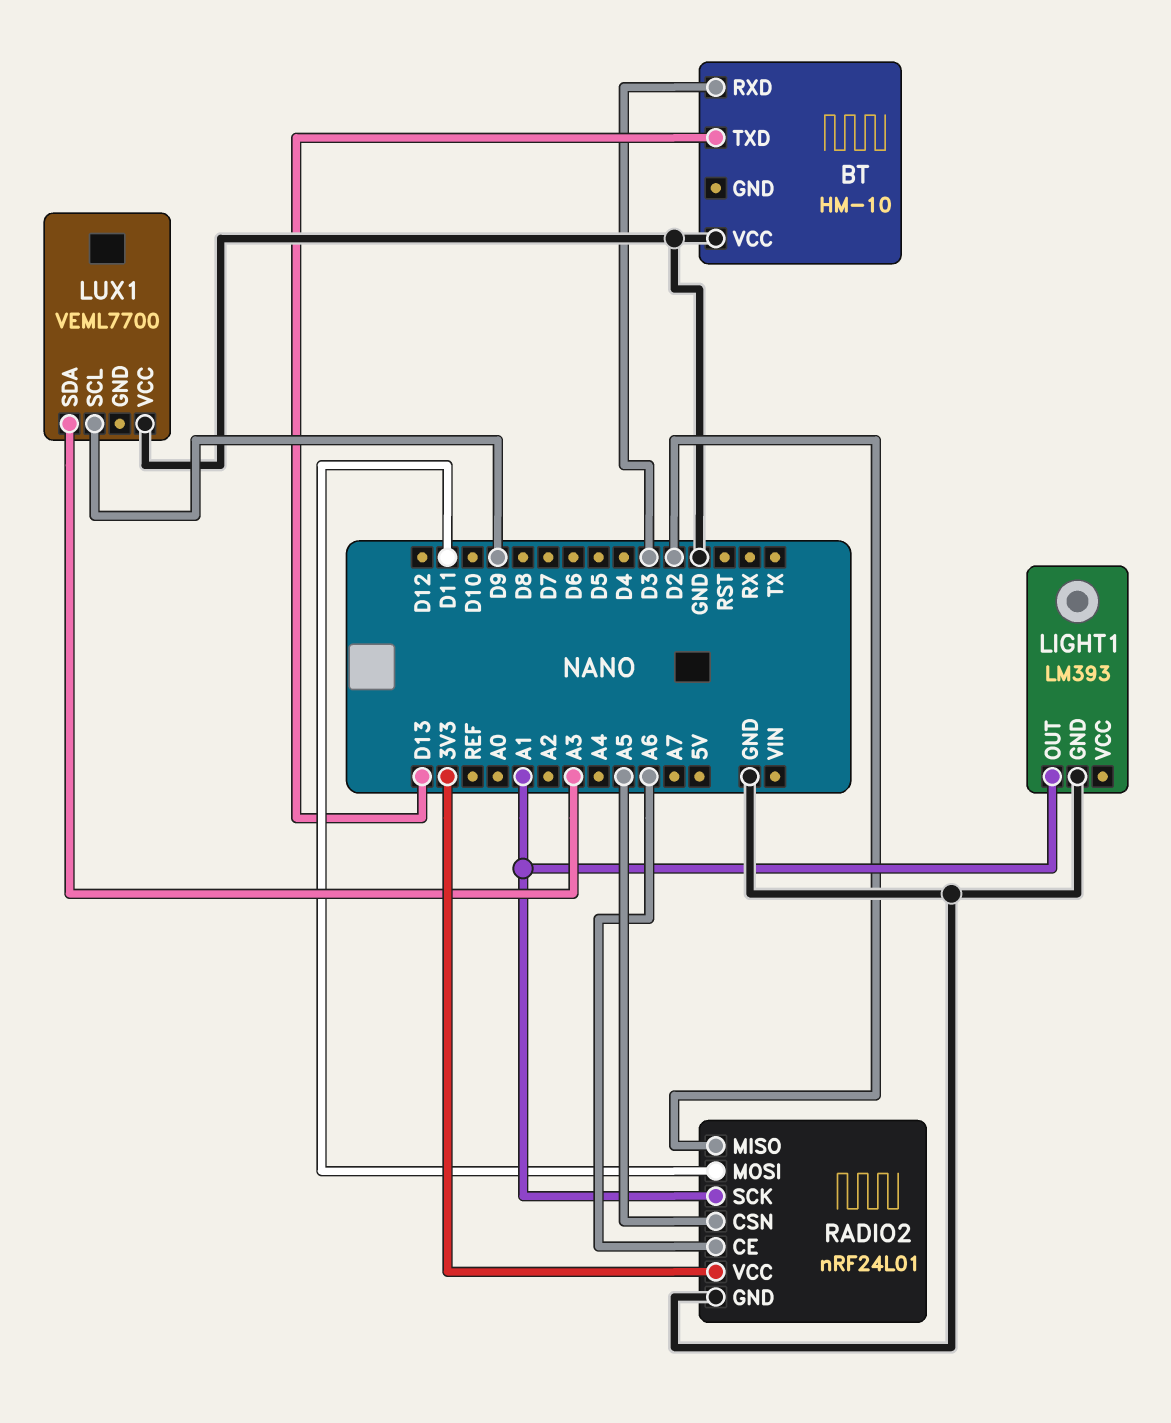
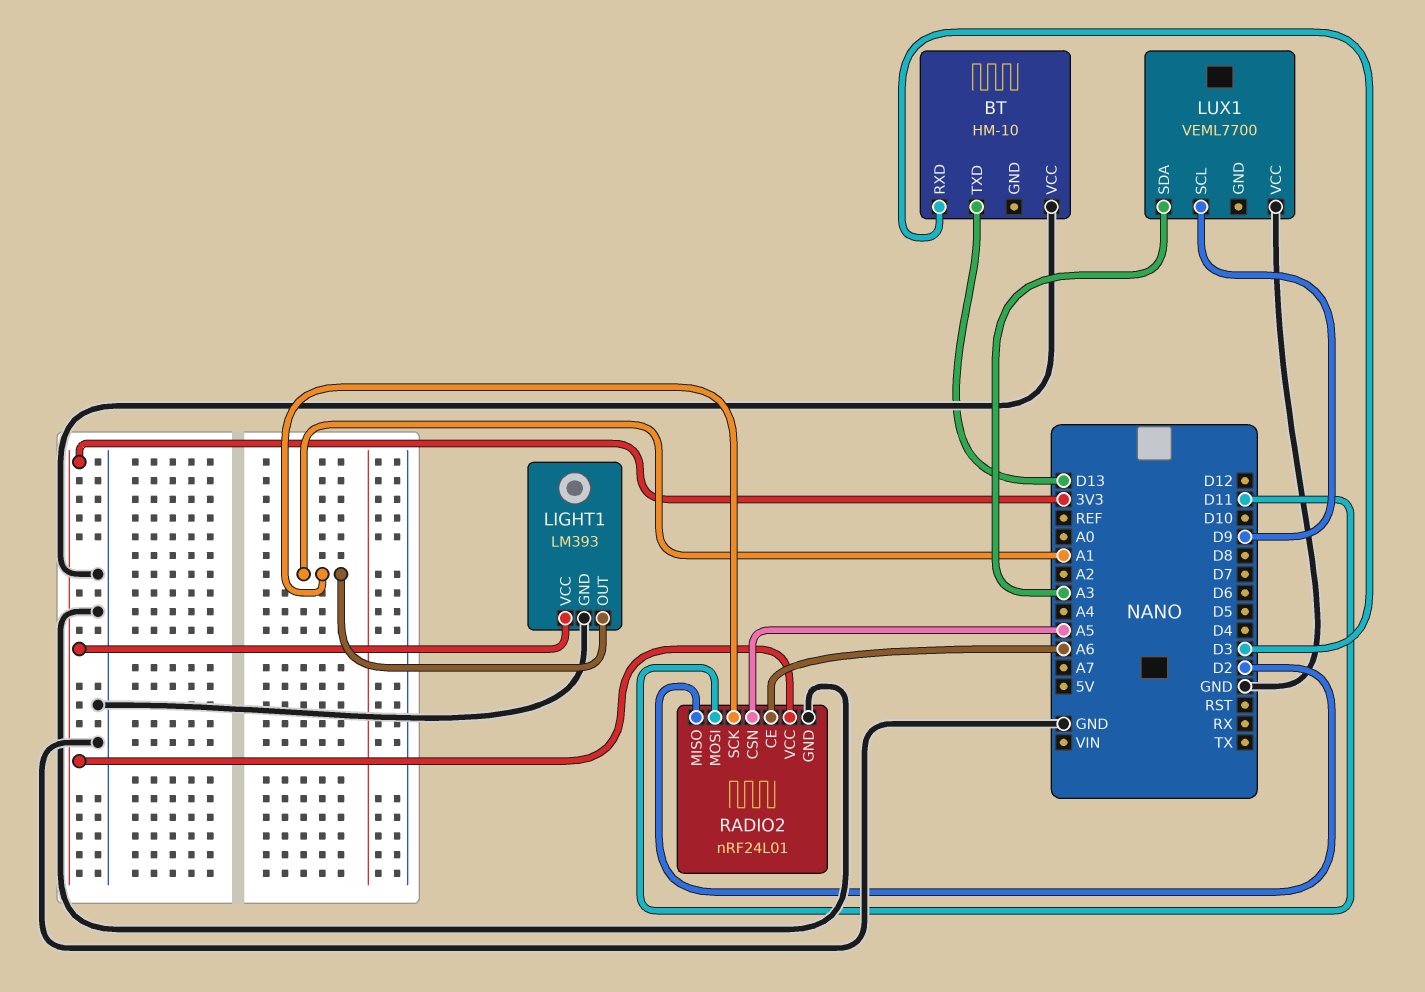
LIGHT1 pin VCC: none -> 3V3

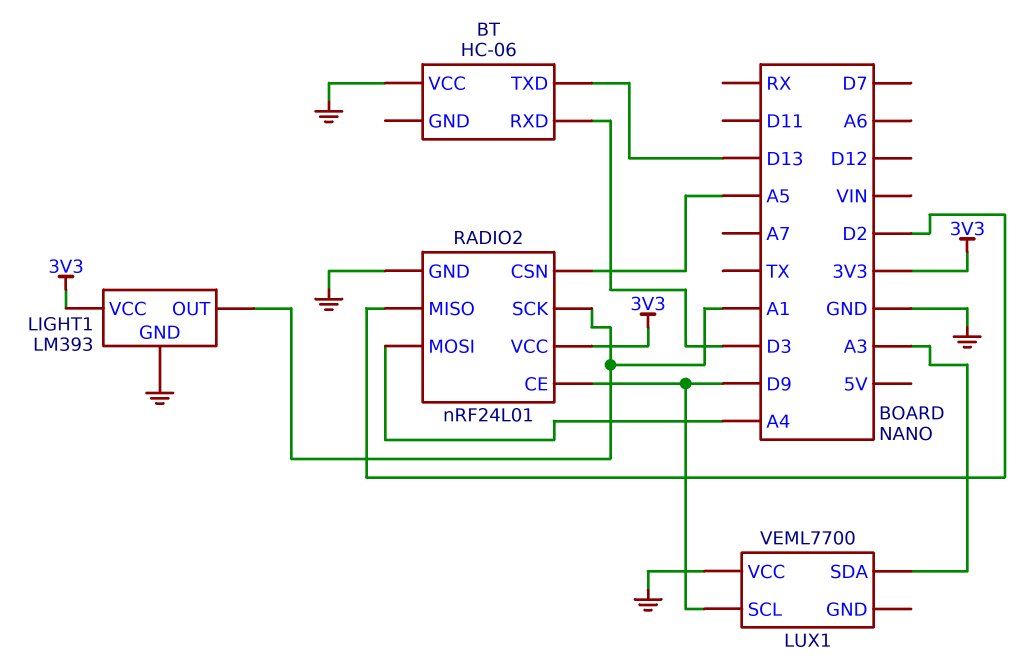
BT: HM-10 -> HC-06
RADIO2 pin CE: A6 -> D9
RADIO2 pin MOSI: D11 -> A4

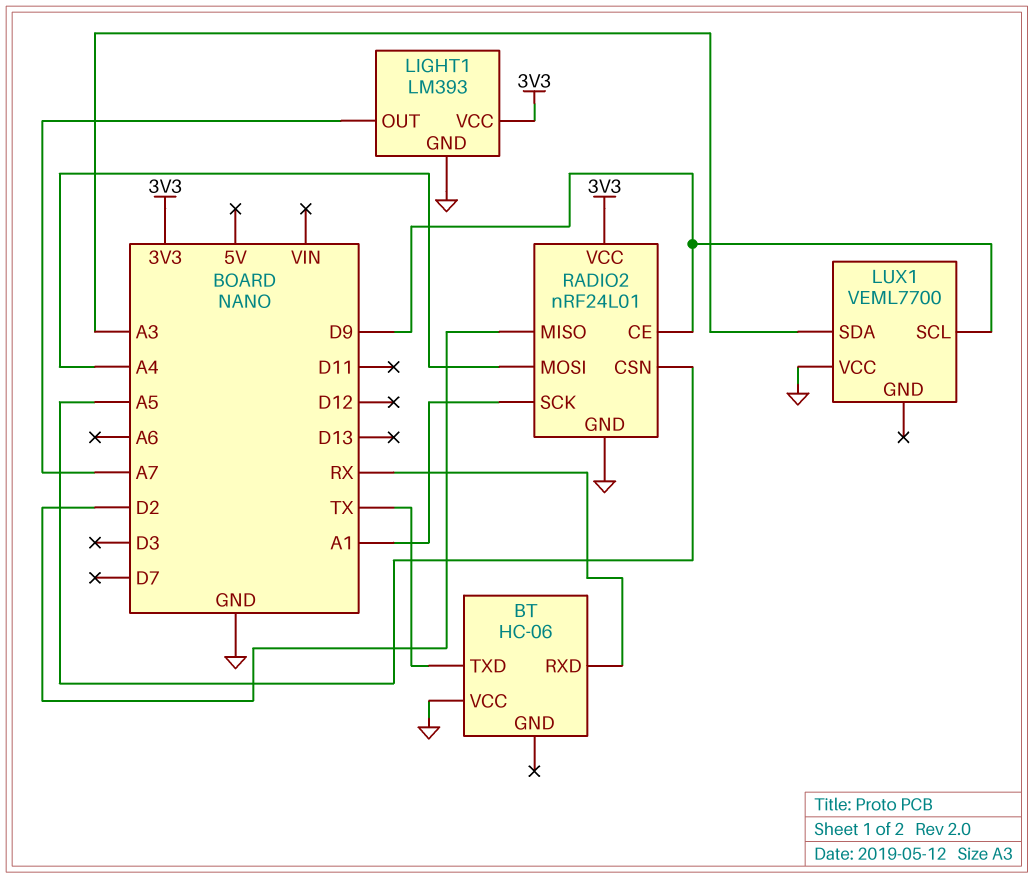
BT pin RXD: D3 -> RX
BT pin TXD: D13 -> TX
LIGHT1 pin OUT: A1 -> A7

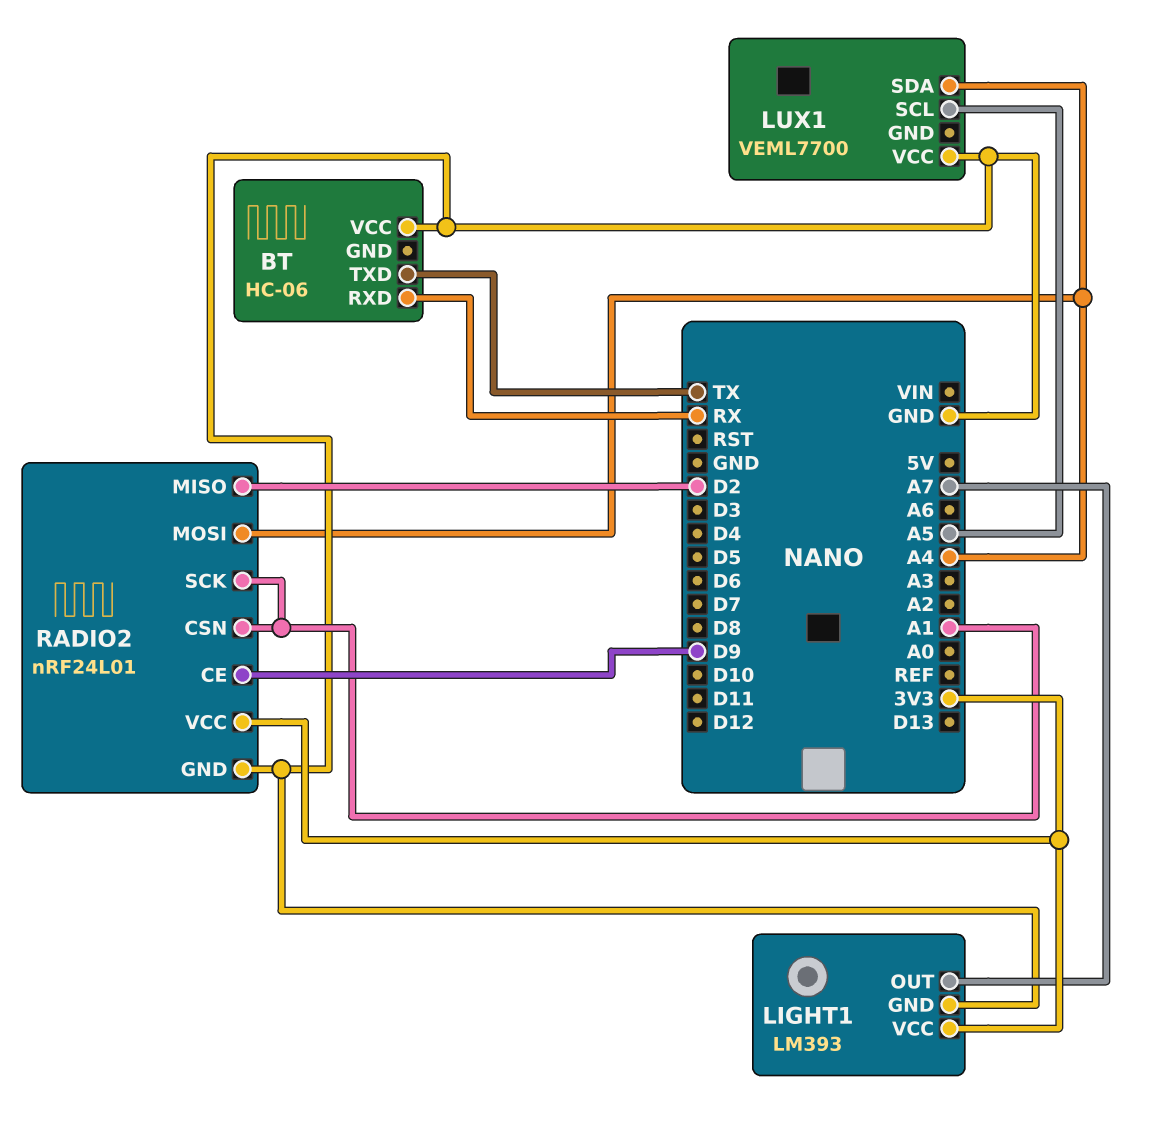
LUX1 pin SCL: D9 -> A5
LUX1 pin SDA: A3 -> A4
RADIO2 pin CSN: A5 -> A1

